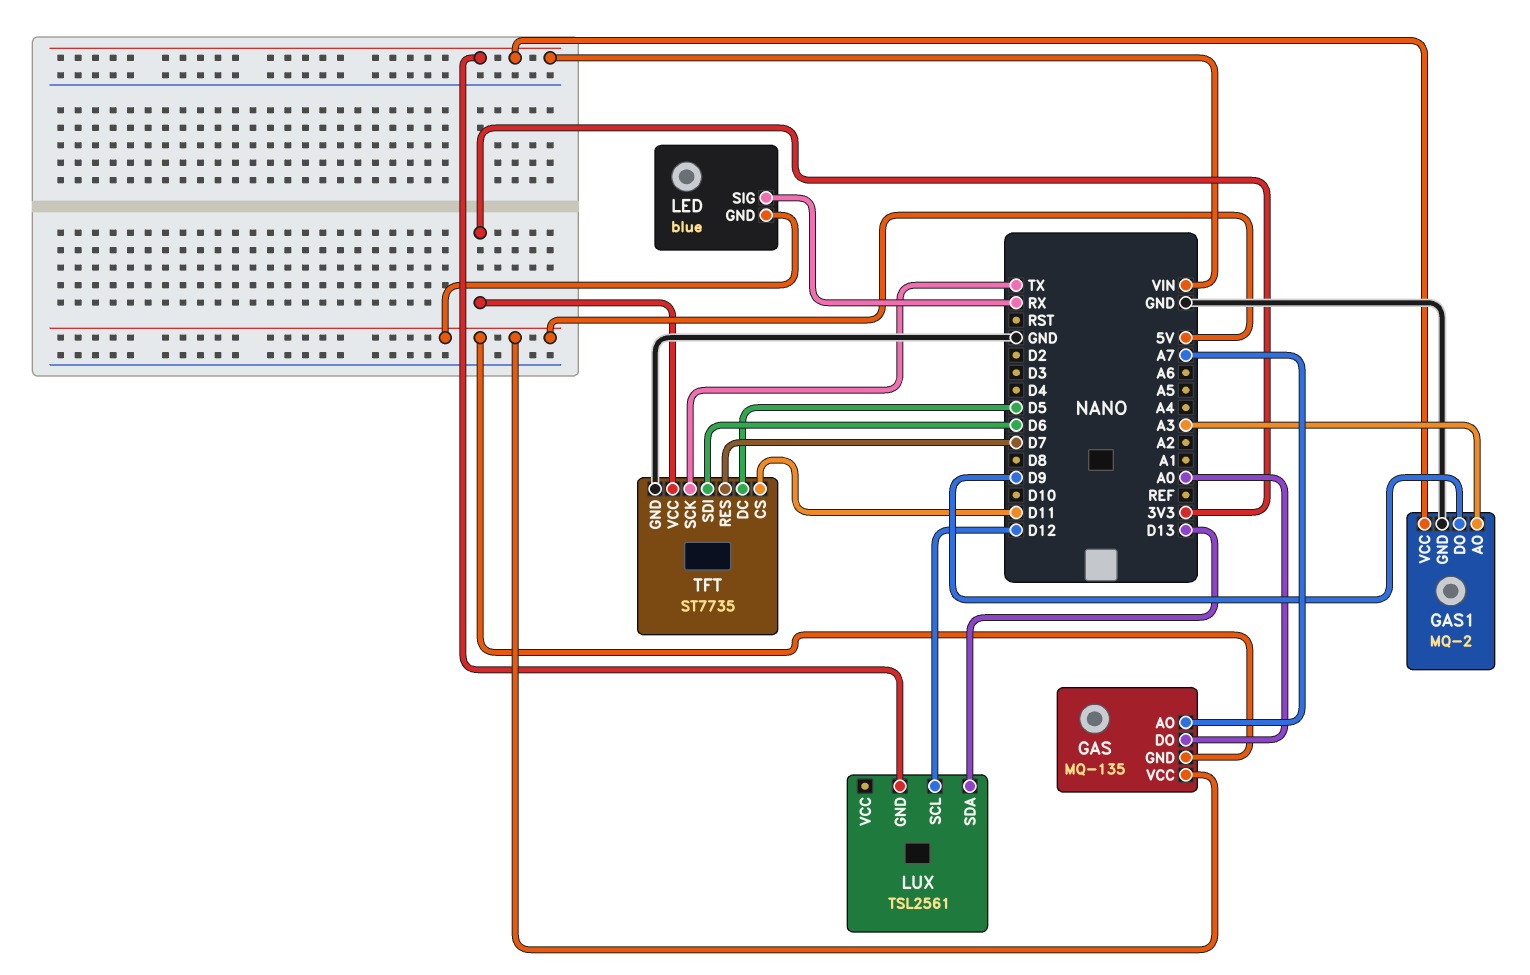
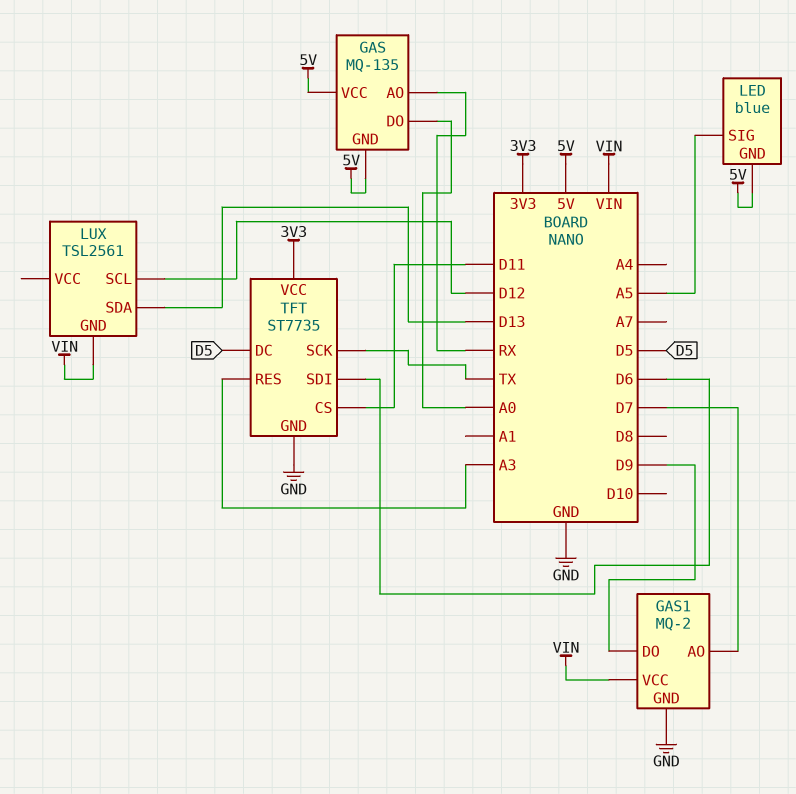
GAS pin AO: A7 -> RX
GAS1 pin AO: A3 -> D7
LED pin SIG: RX -> A5
TFT pin RES: D7 -> A3

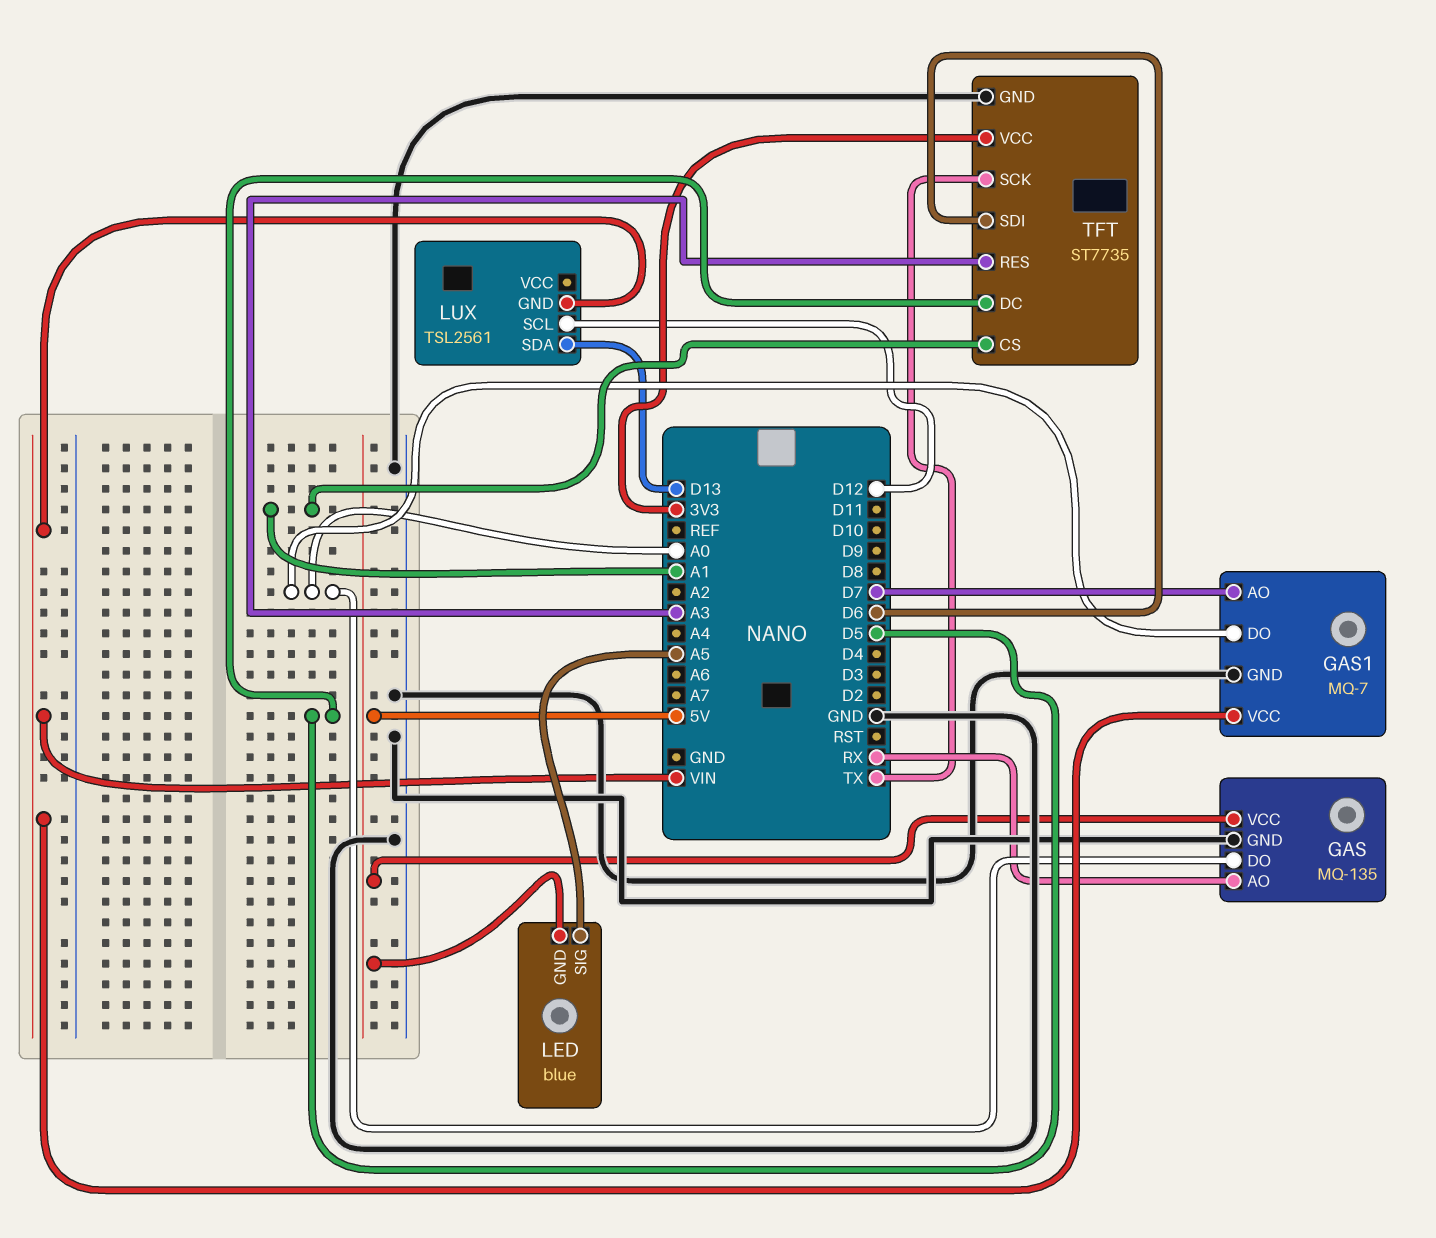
GAS pin GND: 5V -> GND
GAS1: MQ-2 -> MQ-7
GAS1 pin DO: D9 -> A0
TFT pin CS: D11 -> A1

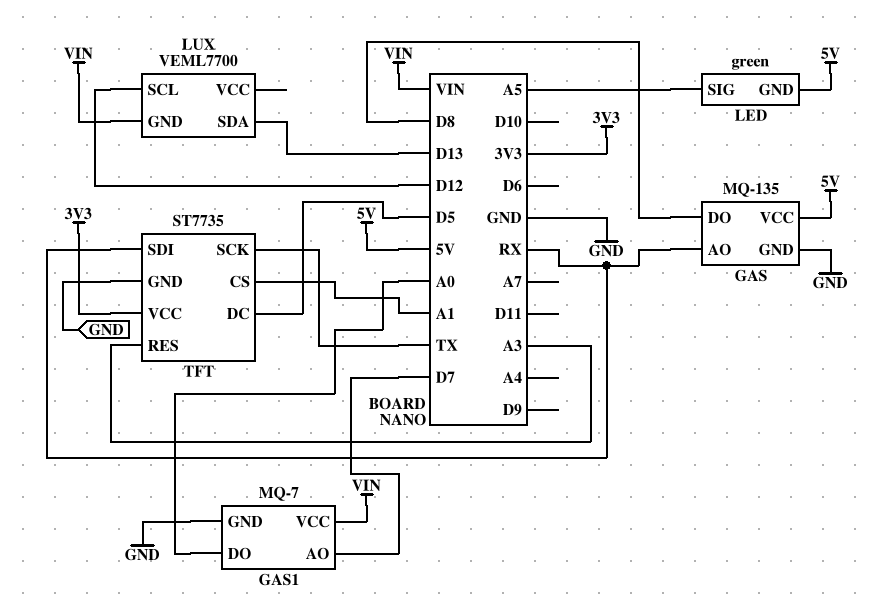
GAS pin DO: A0 -> D8
LED: blue -> green
LUX: TSL2561 -> VEML7700
TFT pin SDI: D6 -> RX

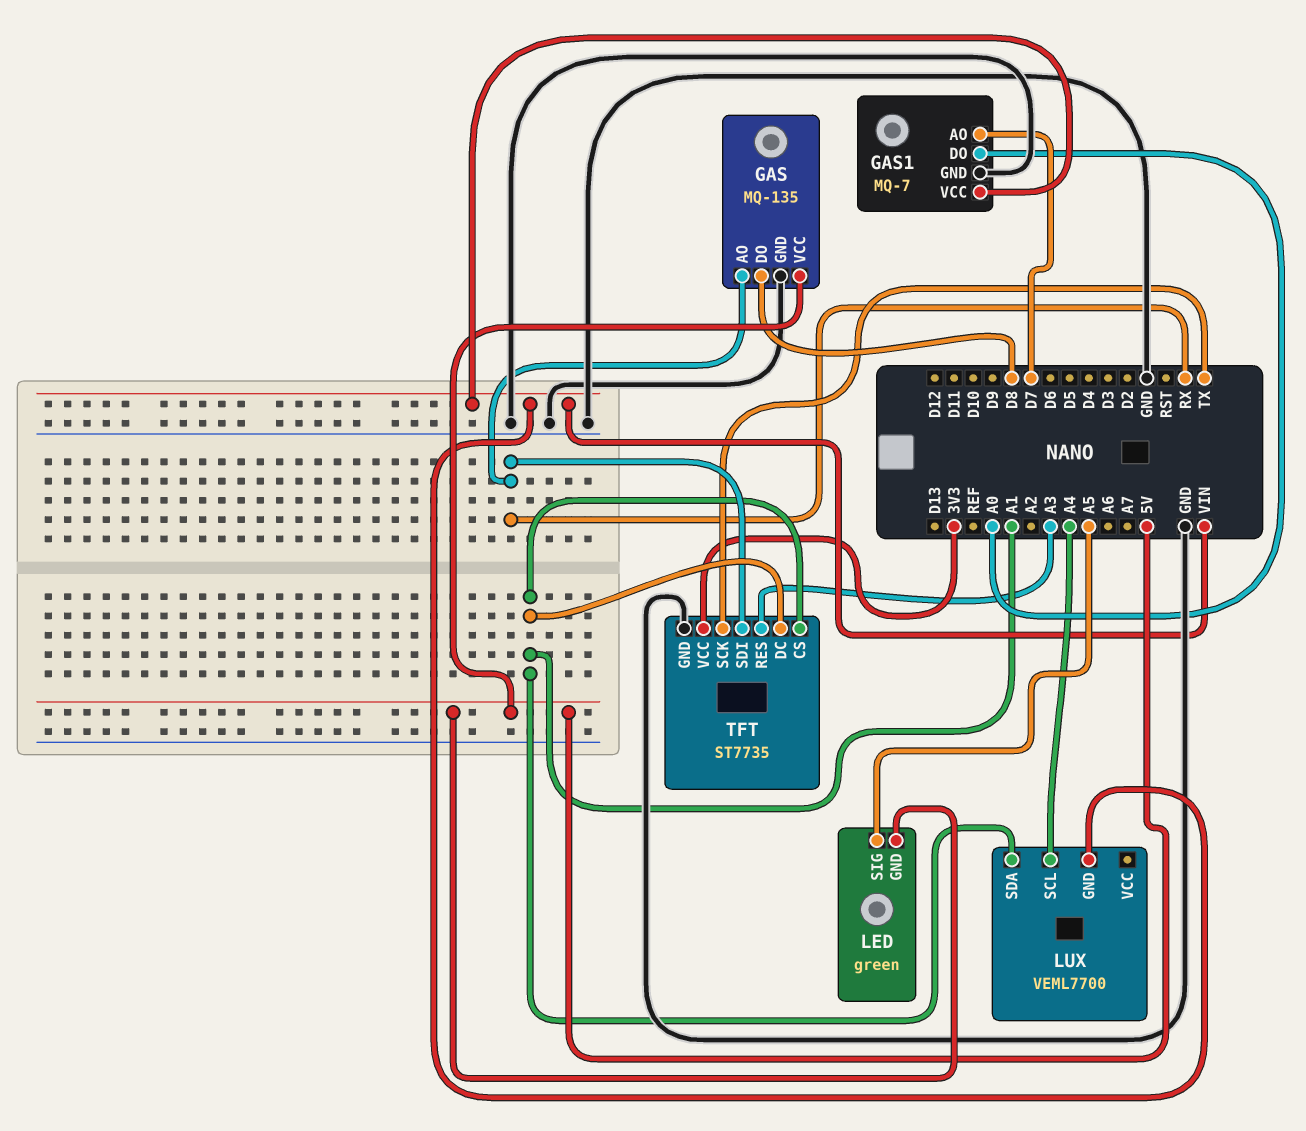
LUX pin SCL: D12 -> A4
LUX pin SDA: D13 -> A1
TFT pin DC: D5 -> A1

